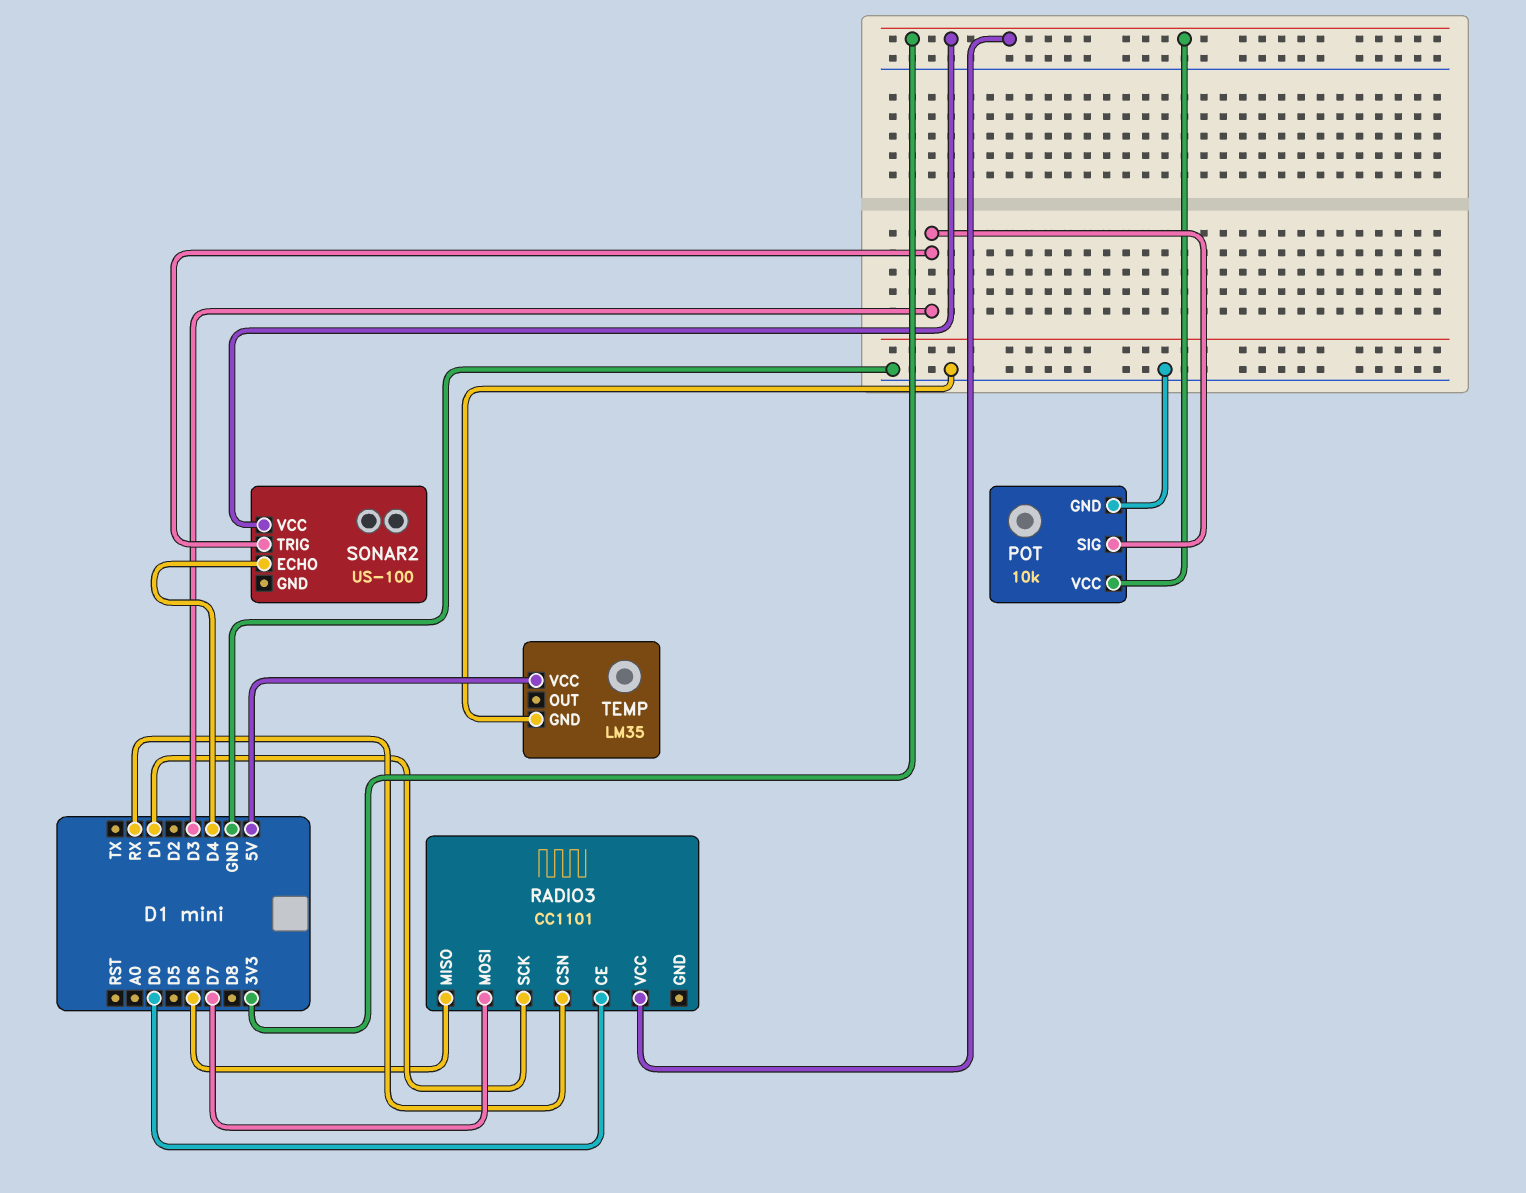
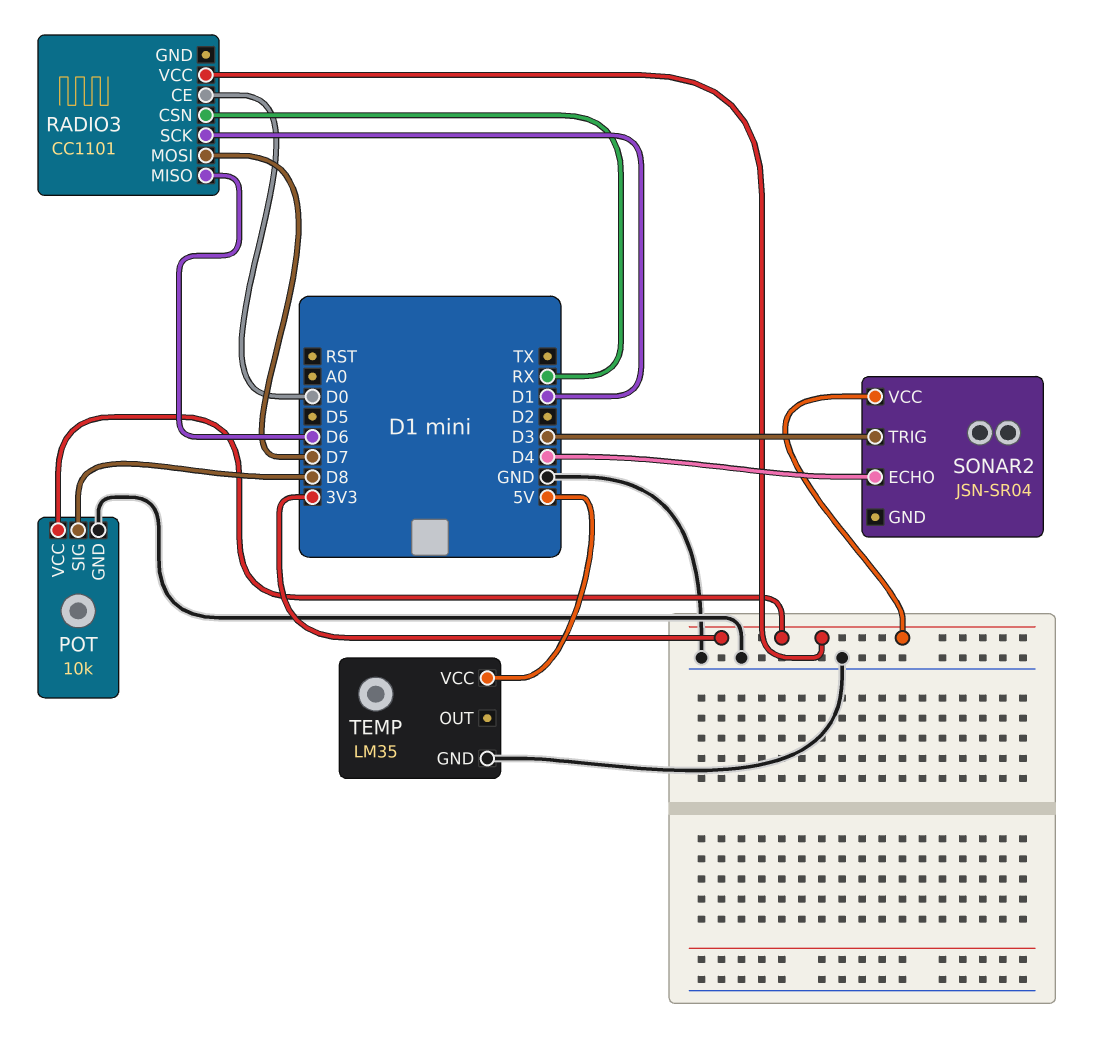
POT pin SIG: D3 -> D8
SONAR2: US-100 -> JSN-SR04

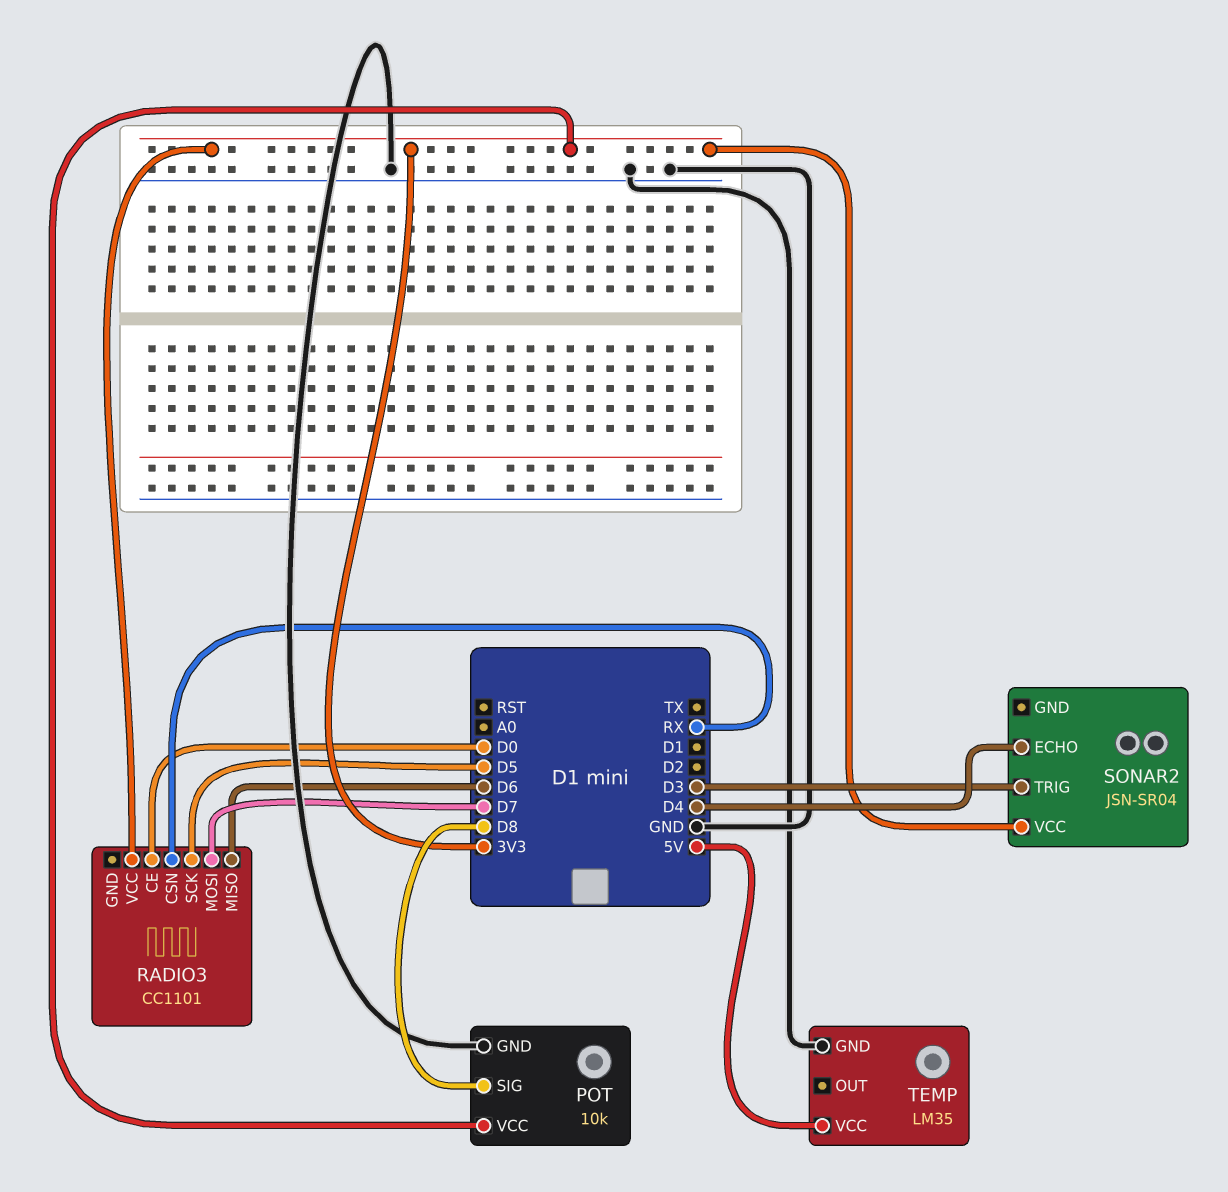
RADIO3 pin SCK: D1 -> D5

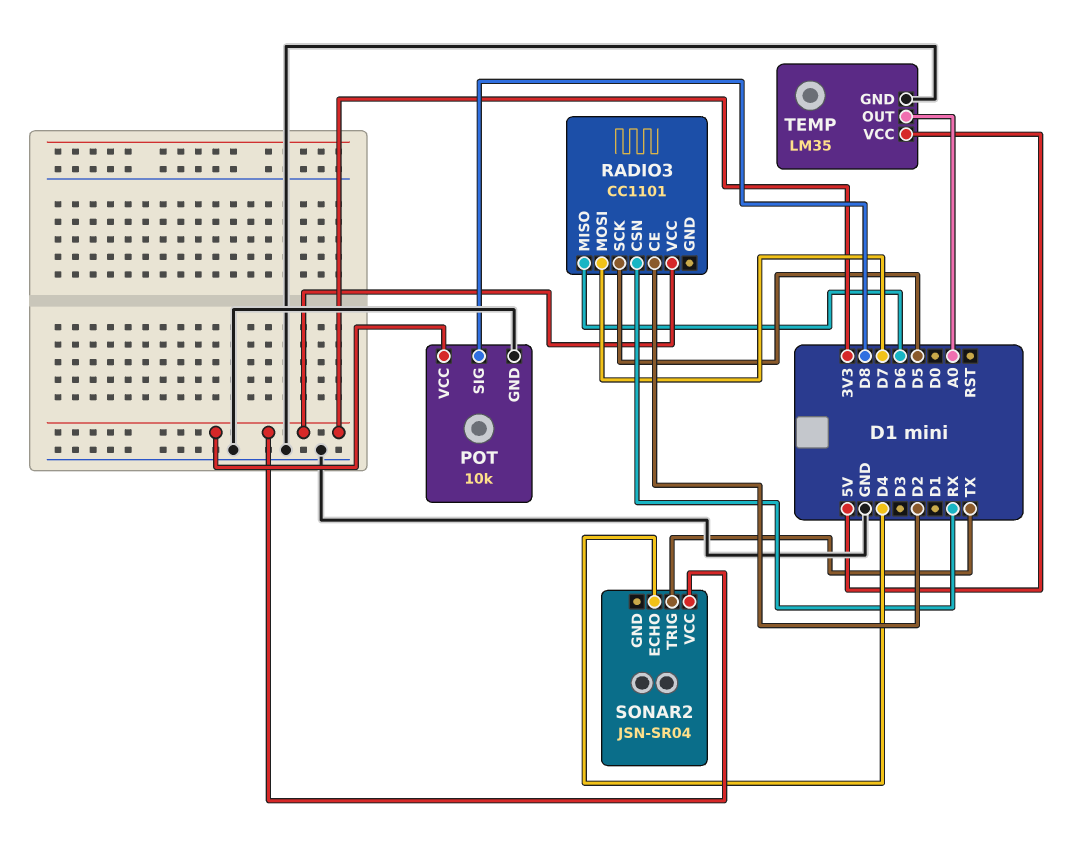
RADIO3 pin CE: D0 -> D2
SONAR2 pin TRIG: D3 -> TX
TEMP pin OUT: none -> A0

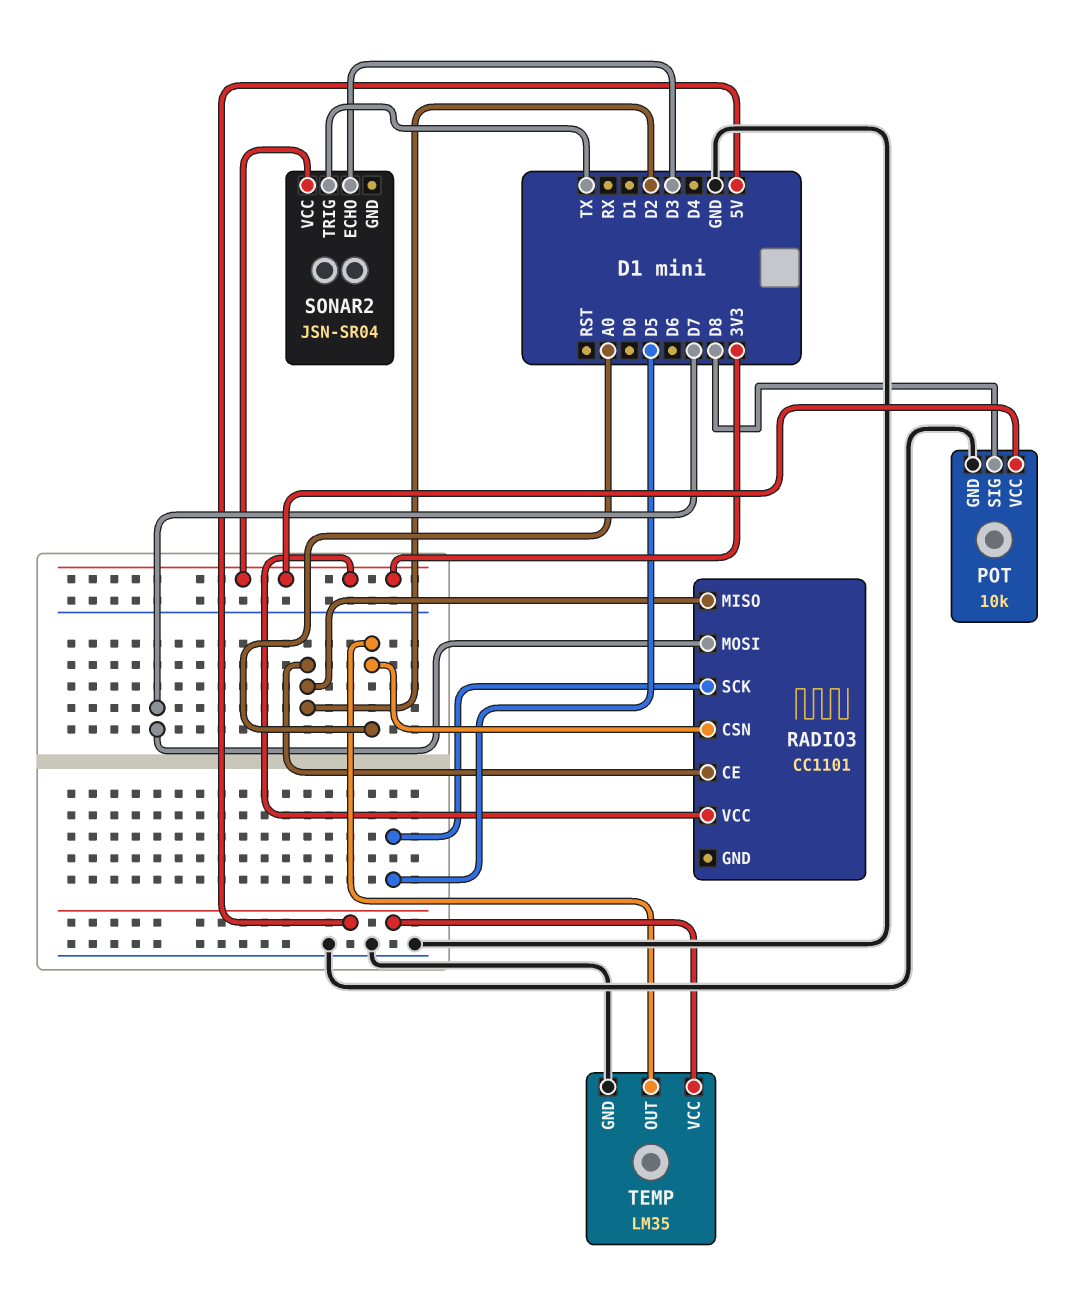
RADIO3 pin CSN: RX -> A0
RADIO3 pin MISO: D6 -> D2
SONAR2 pin ECHO: D4 -> D3

